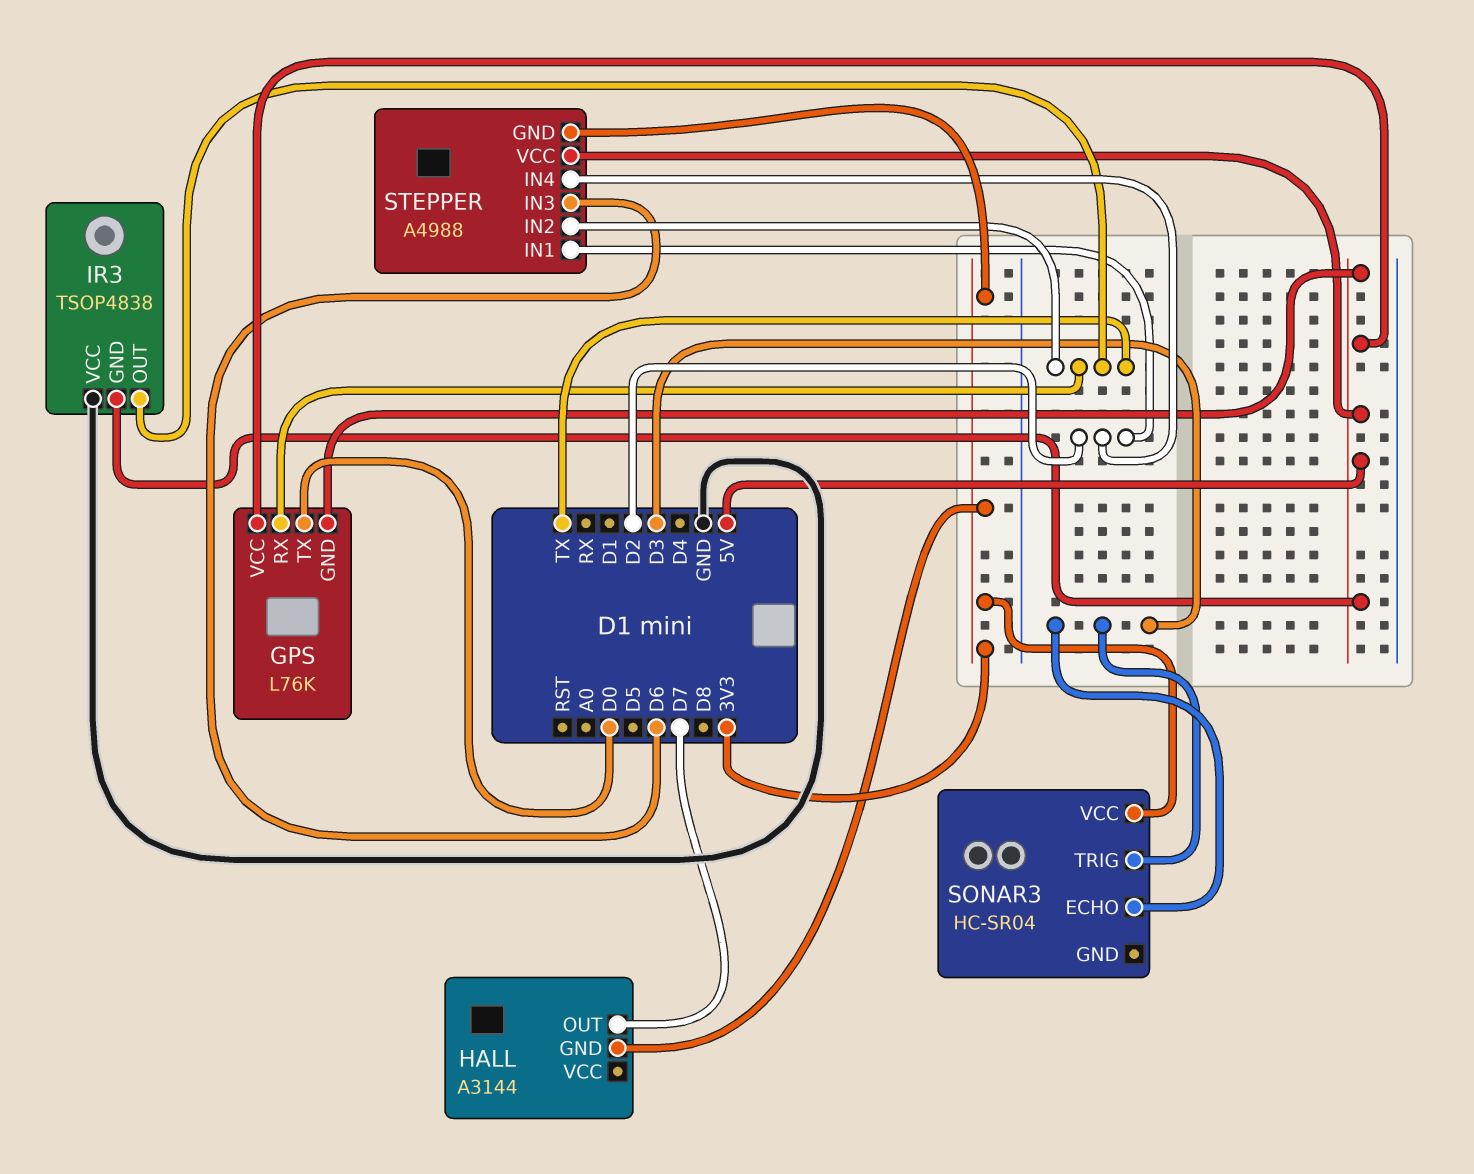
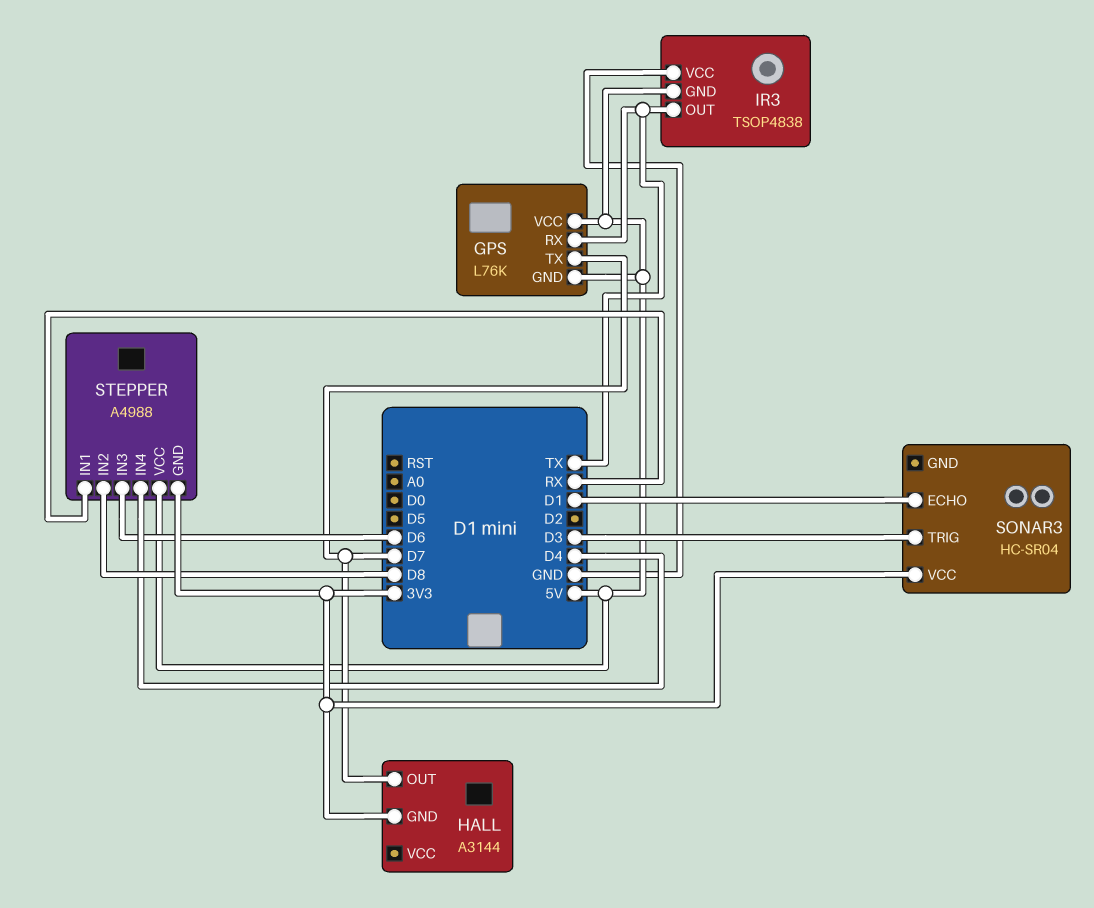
GPS pin TX: D0 -> D7
SONAR3 pin ECHO: D3 -> D1
STEPPER pin IN1: D2 -> RX
STEPPER pin IN2: TX -> D8
STEPPER pin IN4: D2 -> D4

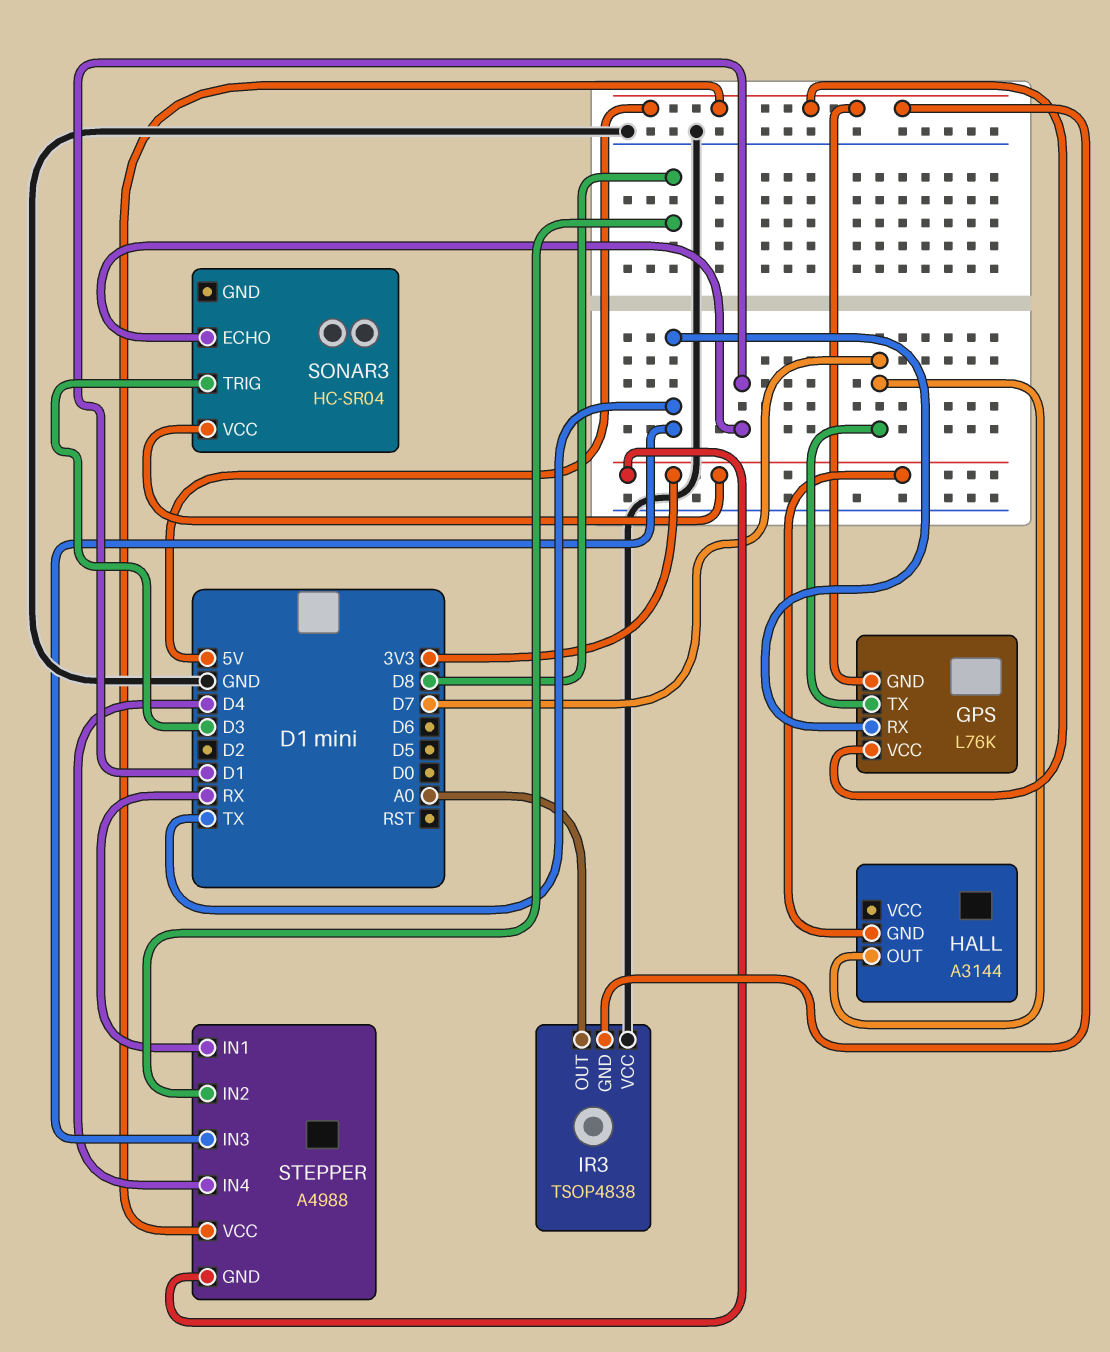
IR3 pin OUT: TX -> A0
STEPPER pin IN3: D6 -> TX

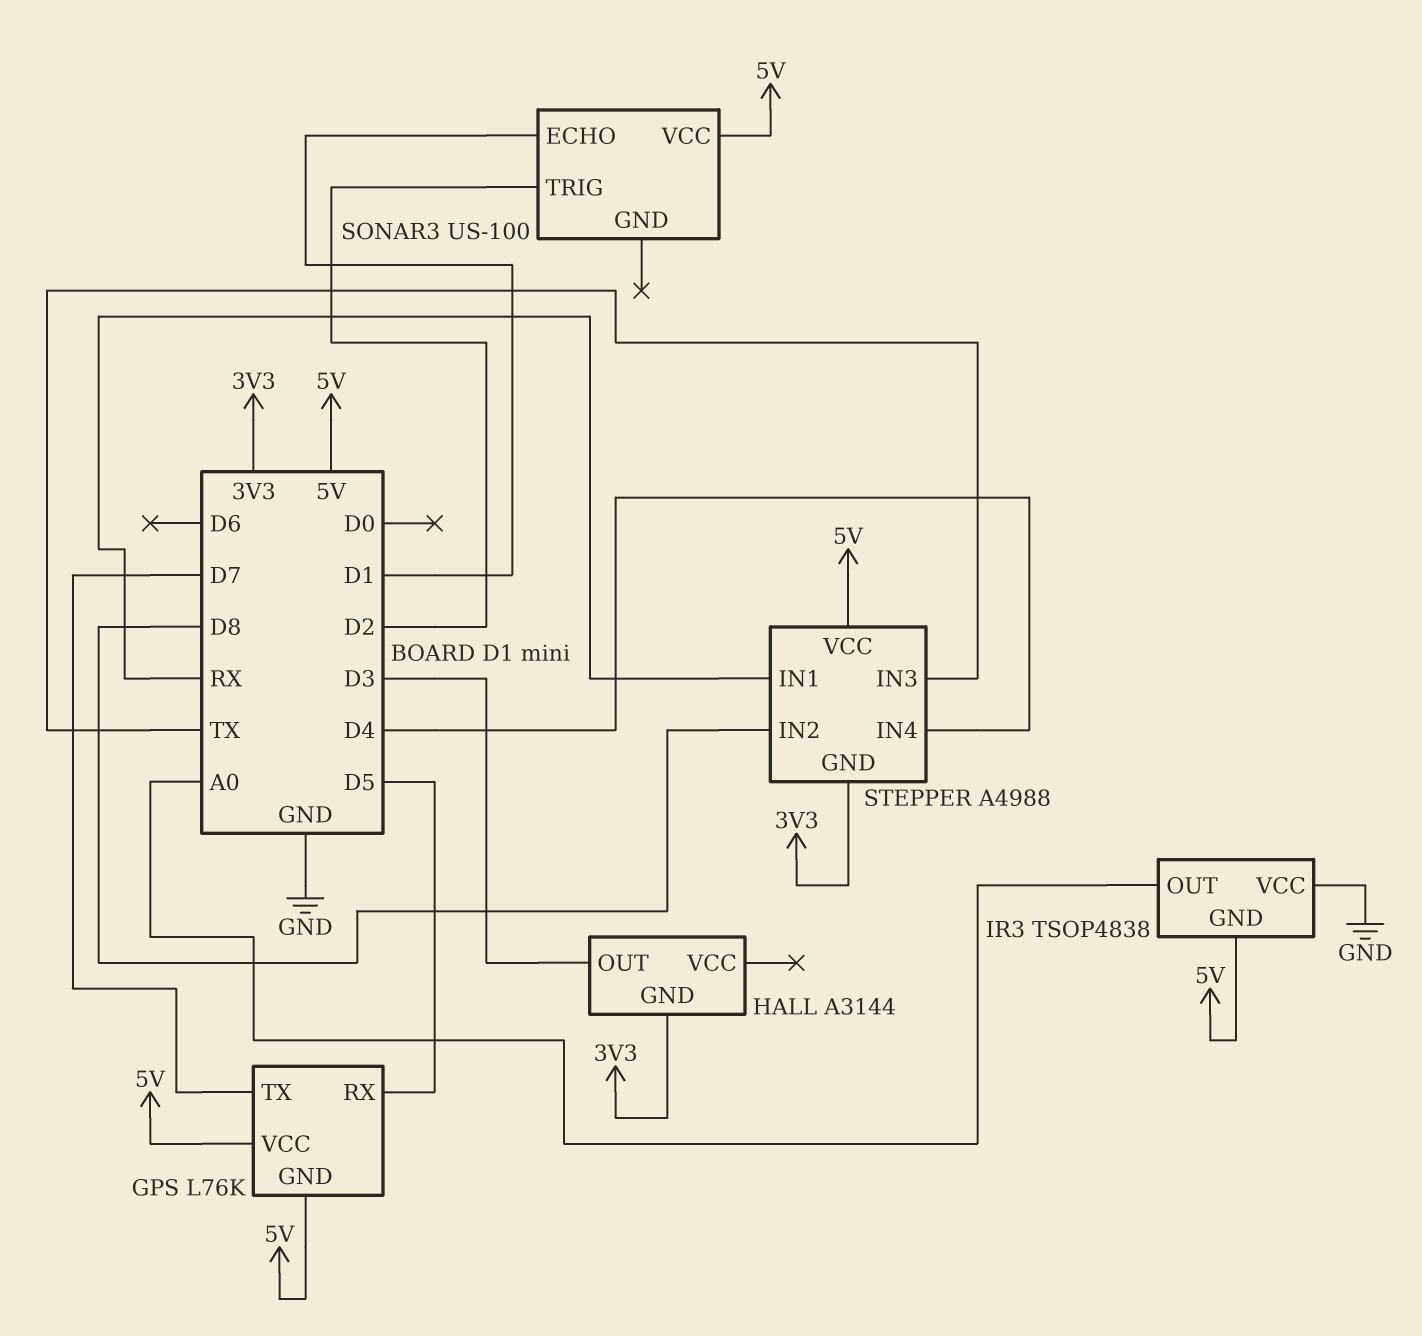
GPS pin RX: TX -> D5
HALL pin OUT: D7 -> D3
SONAR3: HC-SR04 -> US-100
SONAR3 pin TRIG: D3 -> D2
SONAR3 pin VCC: 3V3 -> 5V

